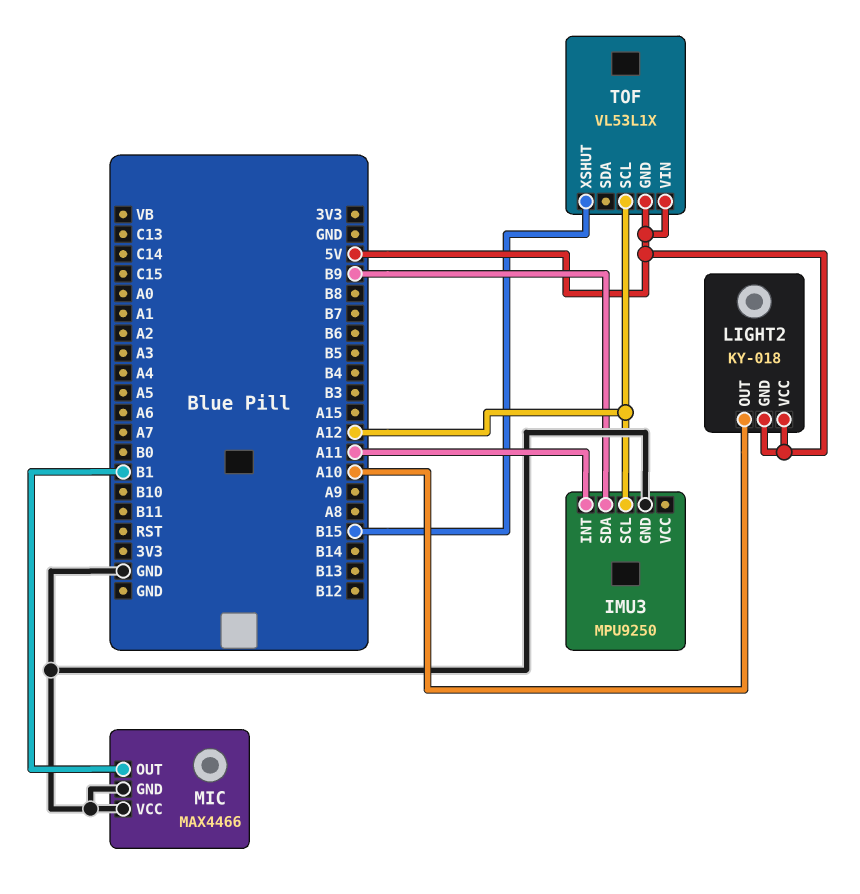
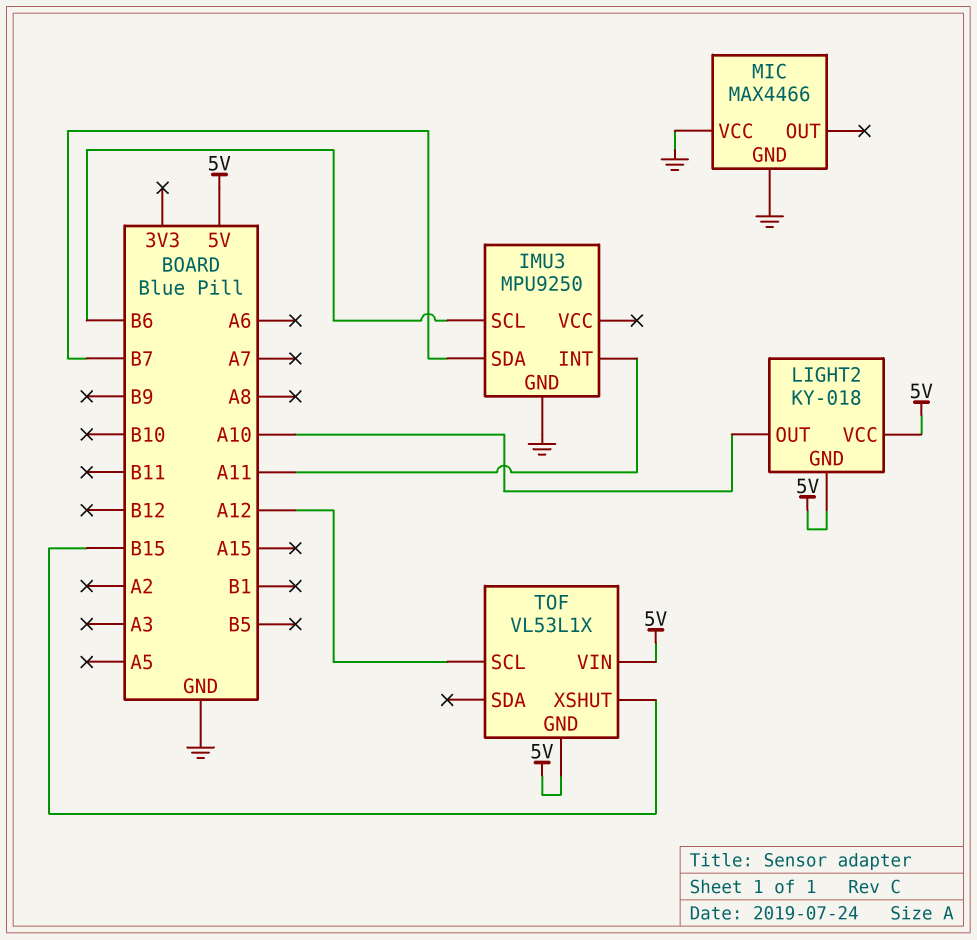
IMU3 pin SCL: A12 -> B6
IMU3 pin SDA: B9 -> B7
MIC pin OUT: B1 -> none

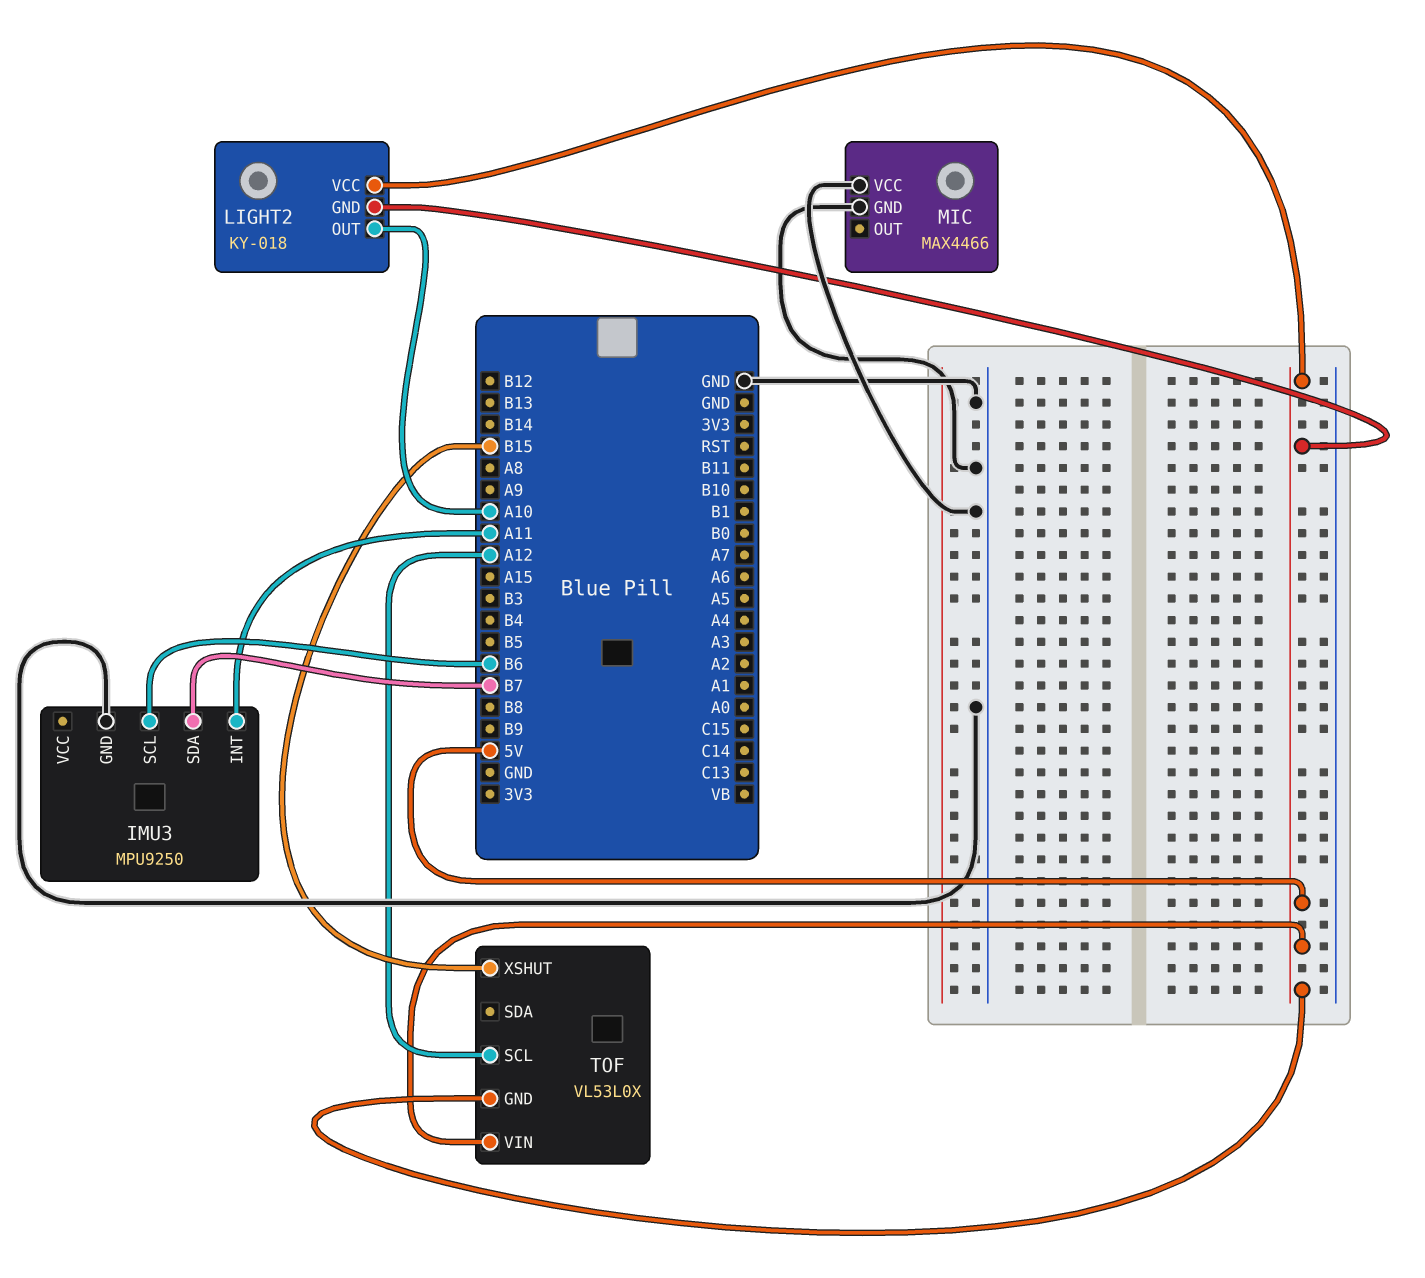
TOF: VL53L1X -> VL53L0X

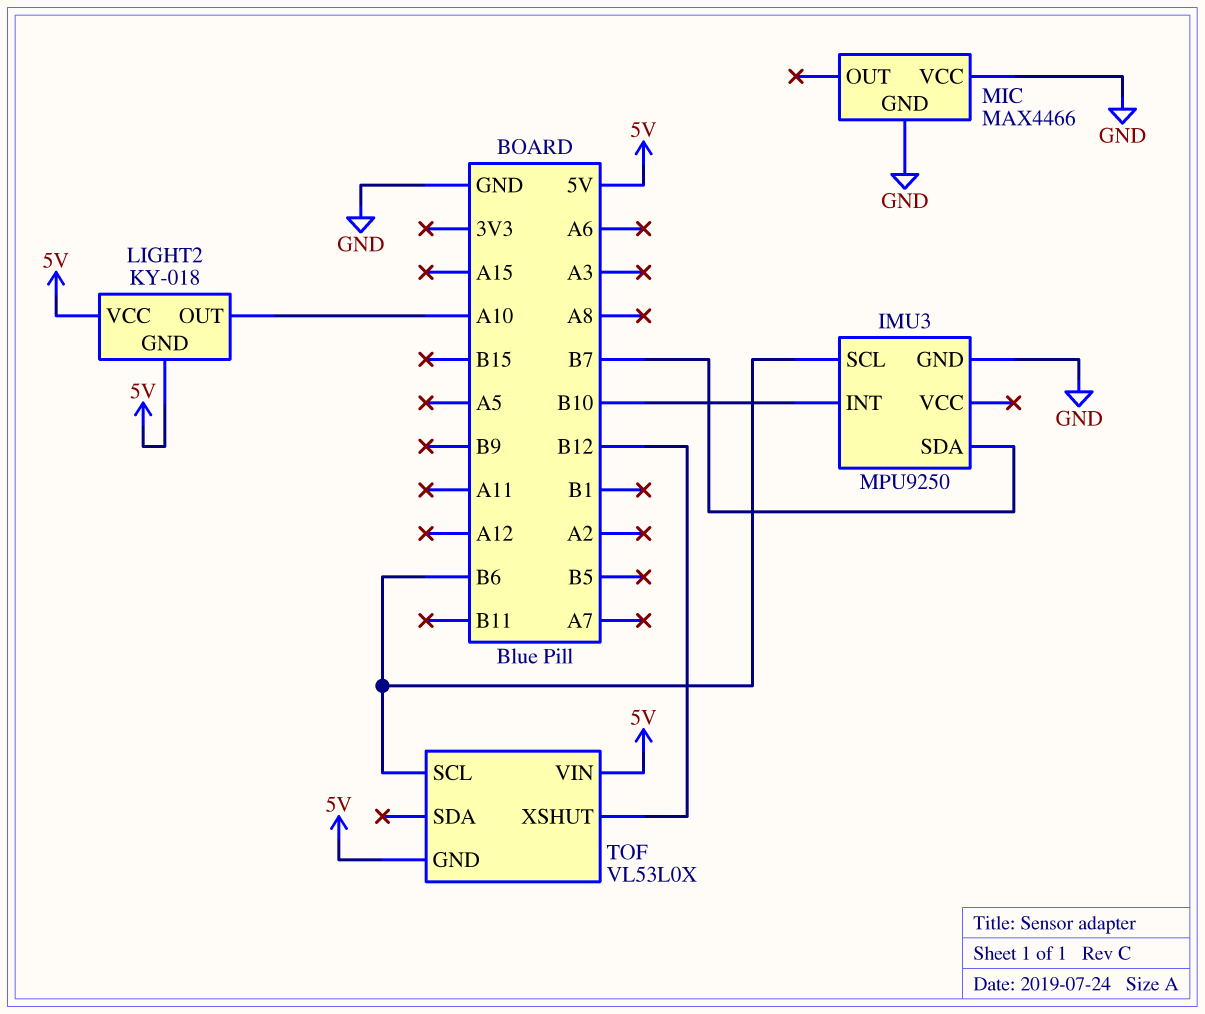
IMU3 pin INT: A11 -> B10
TOF pin SCL: A12 -> B6
TOF pin XSHUT: B15 -> B12

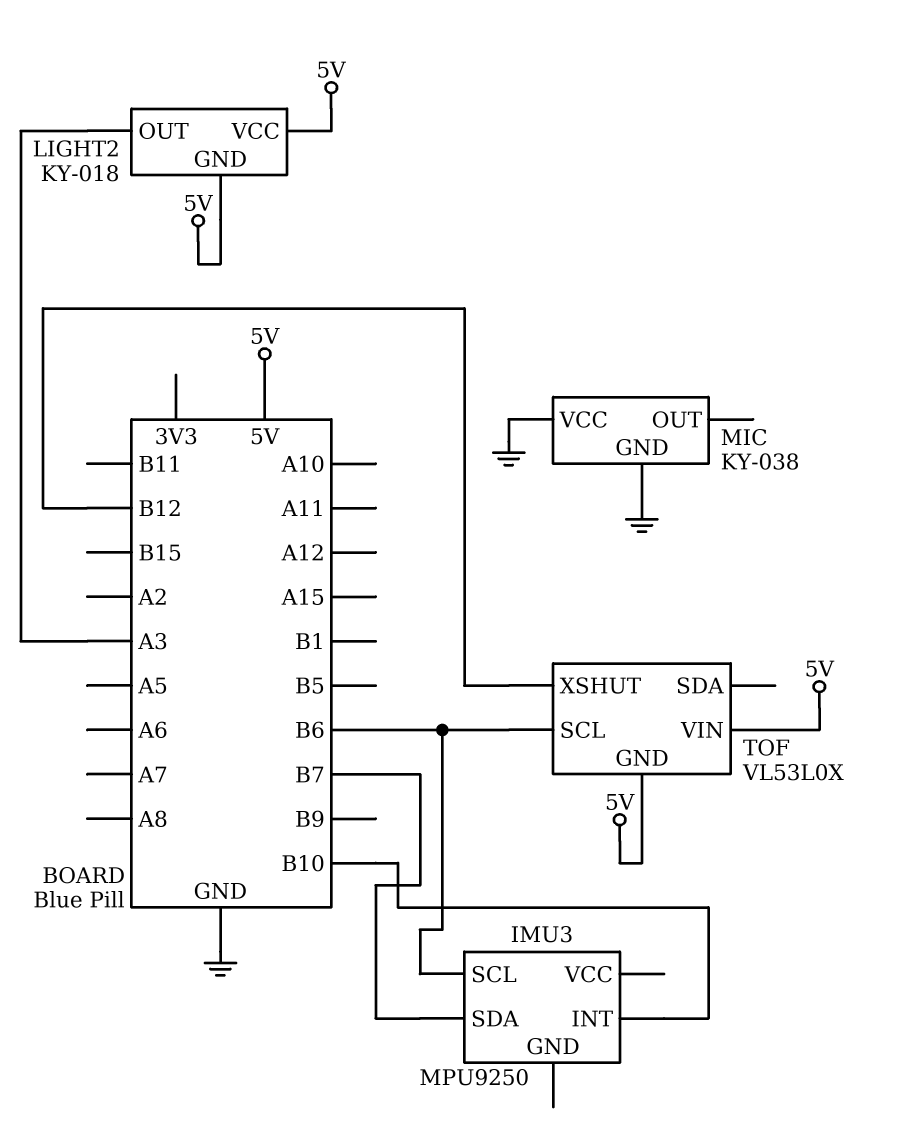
IMU3 pin GND: GND -> none
LIGHT2 pin OUT: A10 -> A3
MIC: MAX4466 -> KY-038

